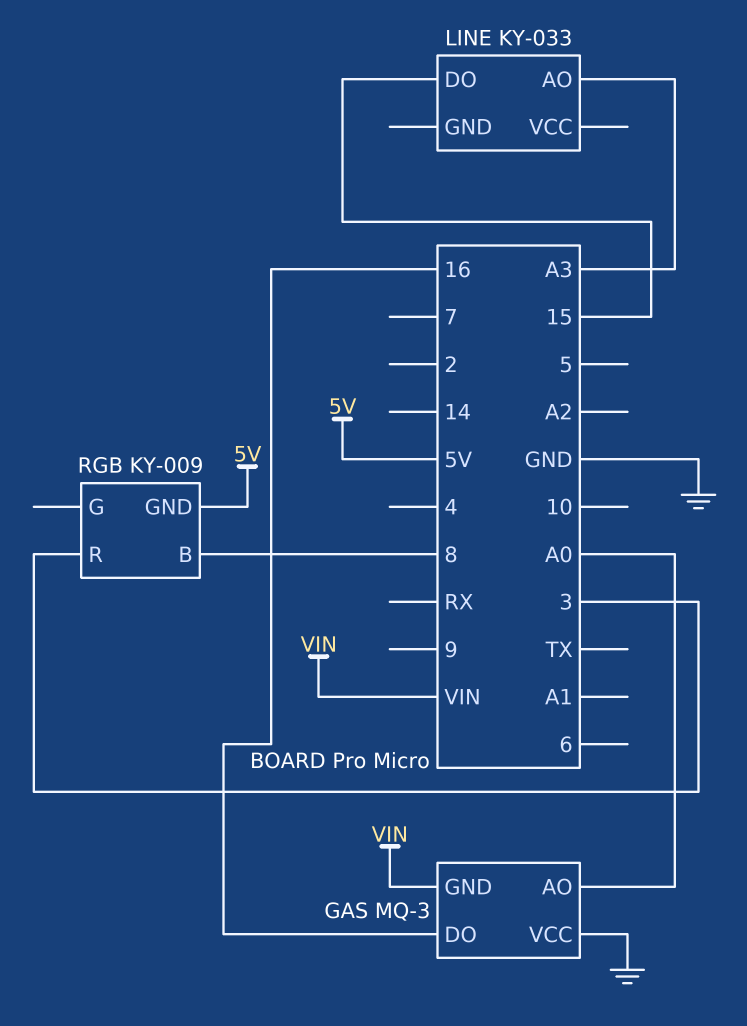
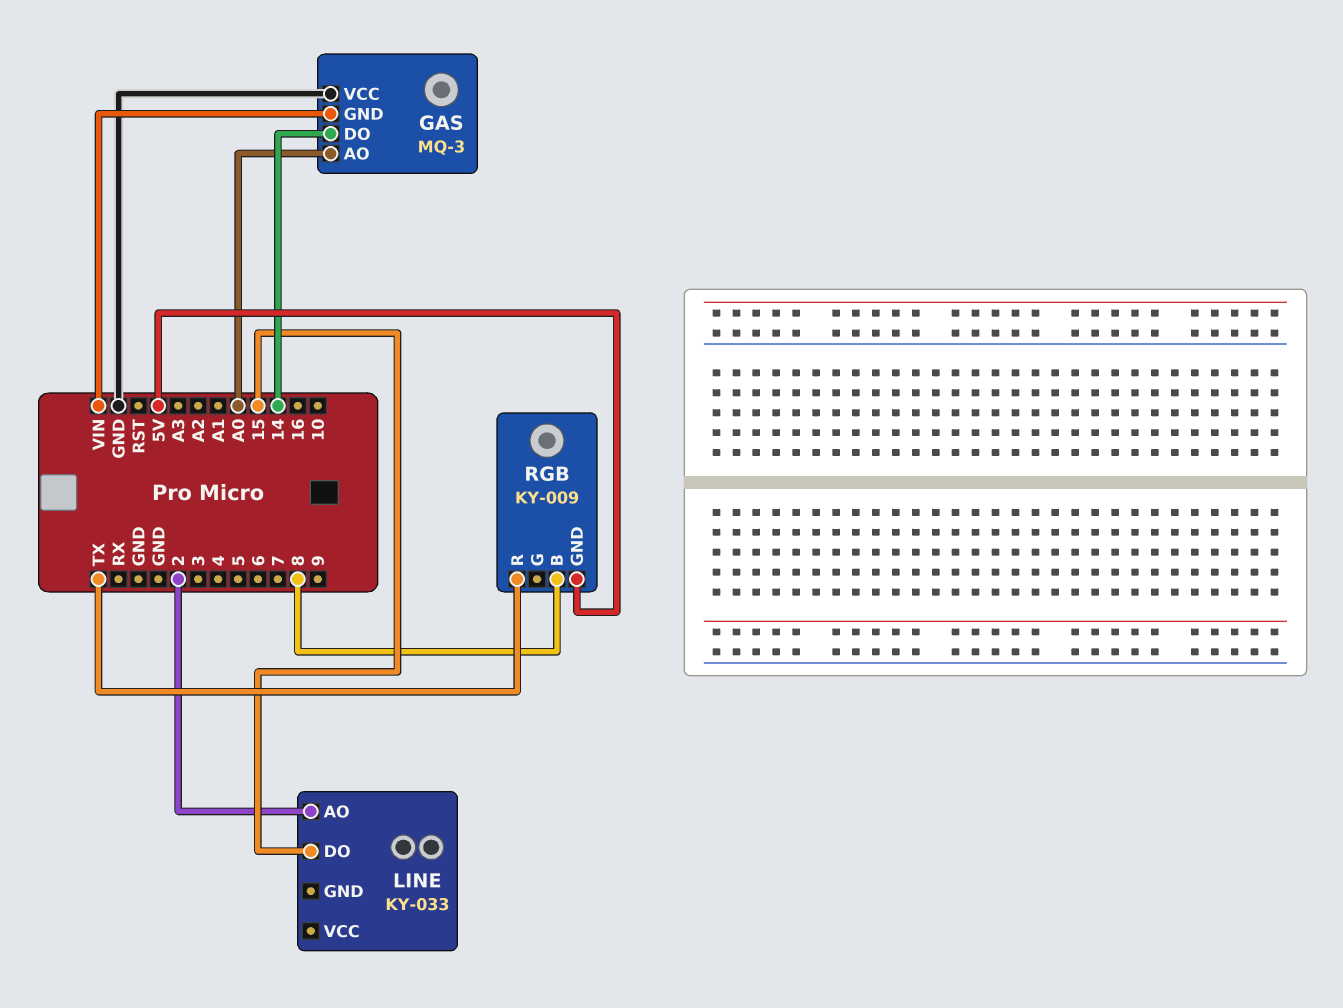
GAS pin DO: 16 -> 14
LINE pin AO: A3 -> 2
RGB pin R: 3 -> TX

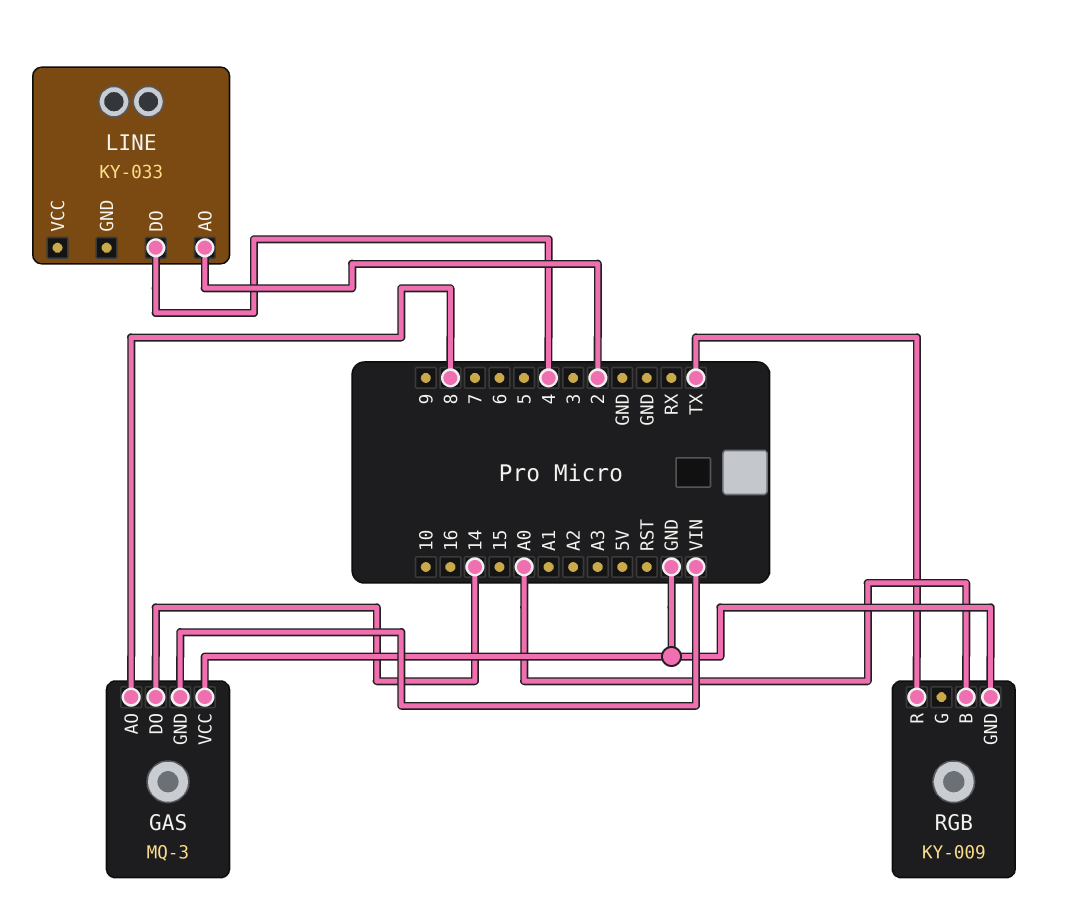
GAS pin AO: A0 -> 8
LINE pin DO: 15 -> 4
RGB pin B: 8 -> A0
RGB pin GND: 5V -> GND

